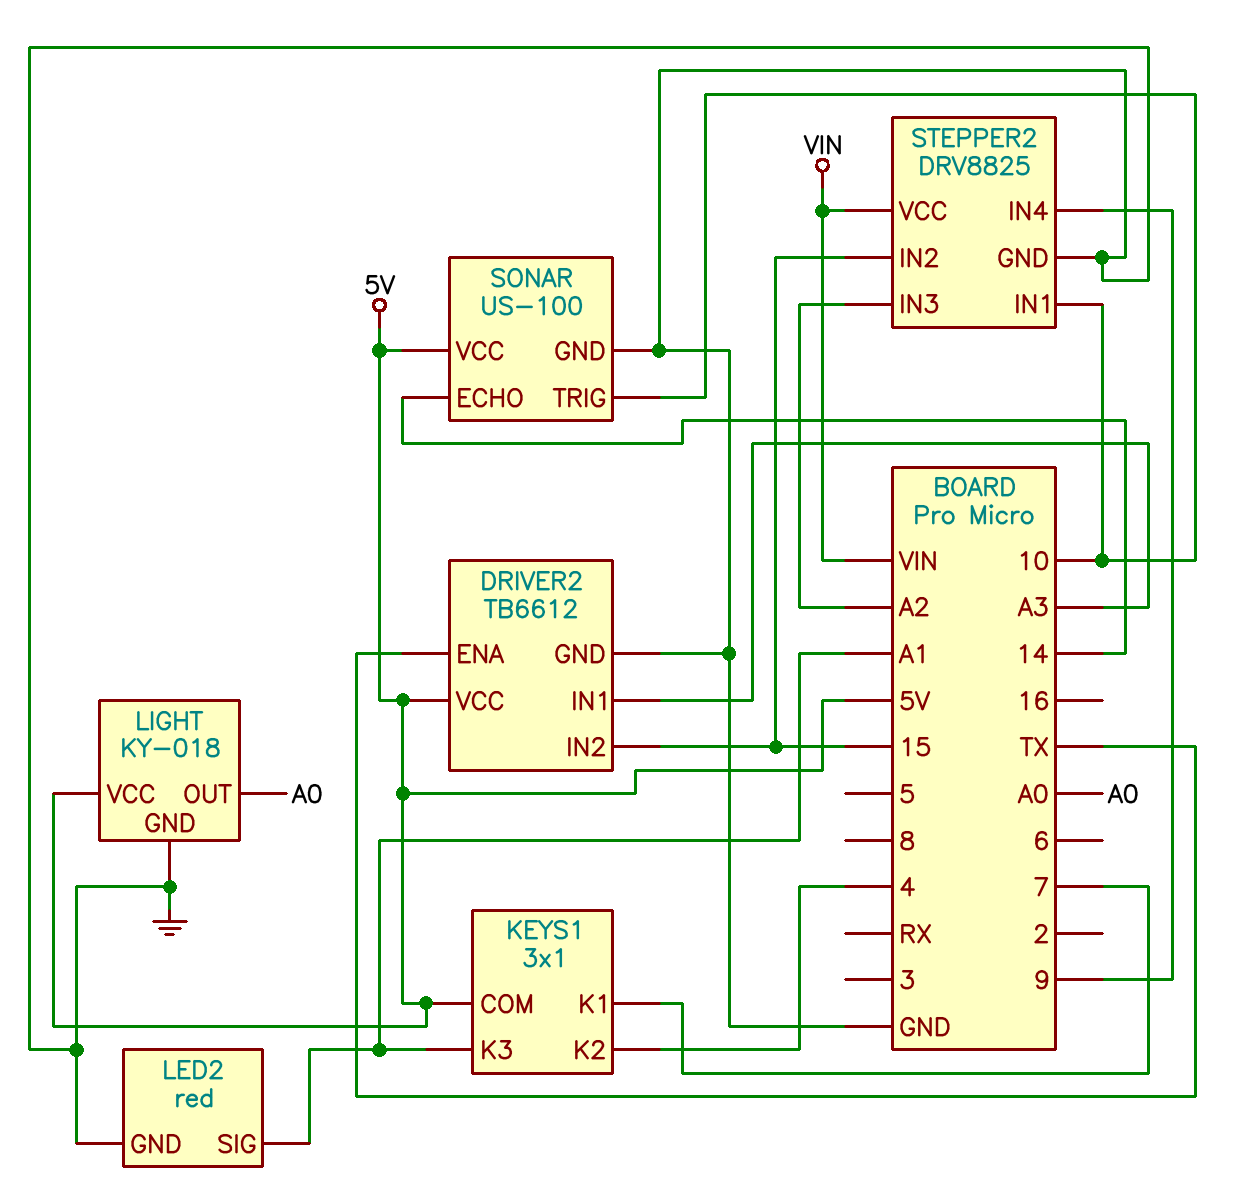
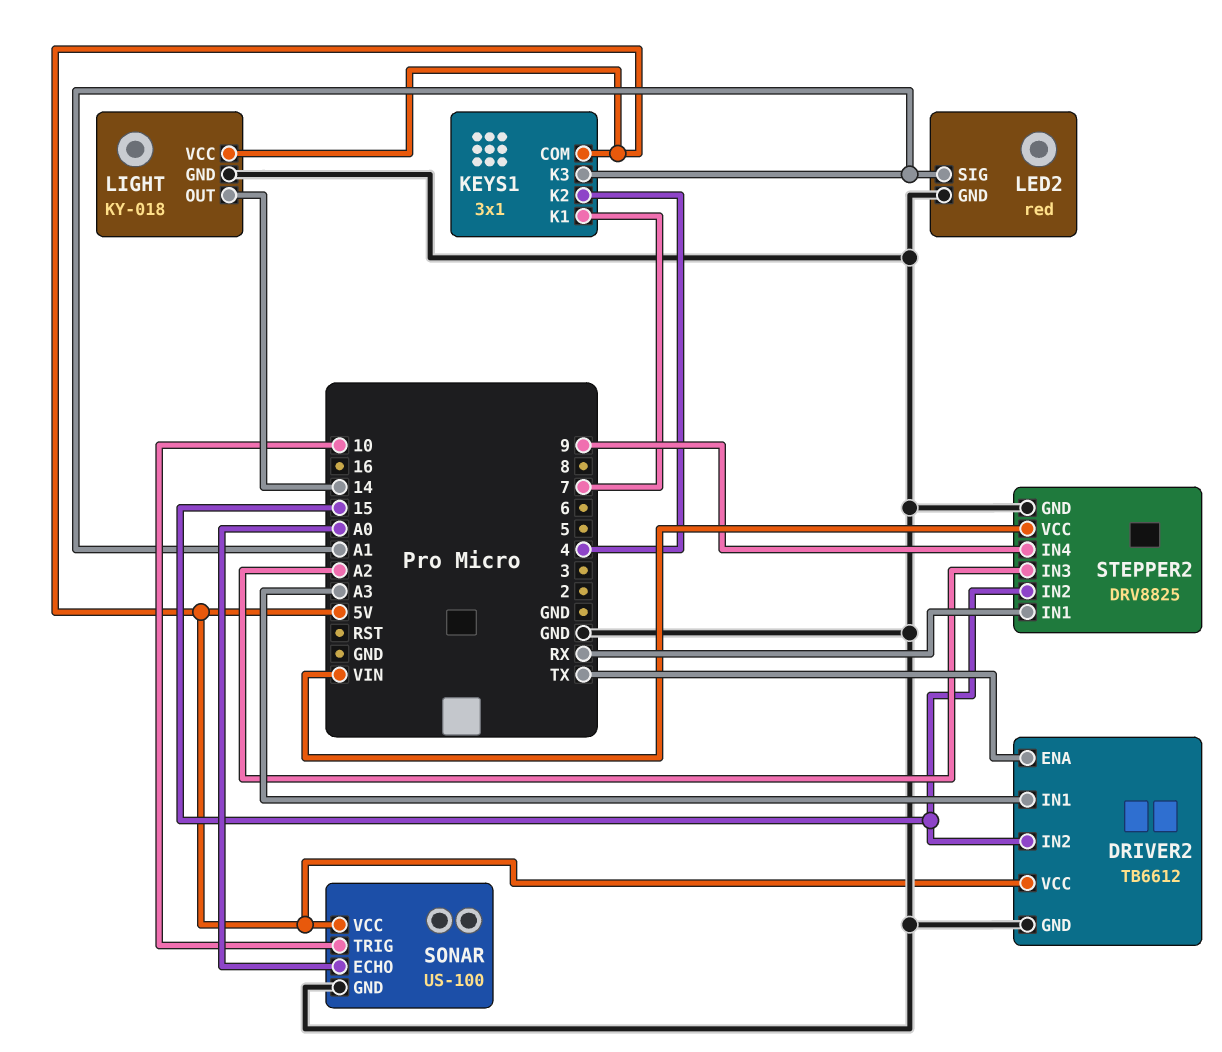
LIGHT pin OUT: A0 -> 14
SONAR pin ECHO: 14 -> A0
STEPPER2 pin IN1: 10 -> RX

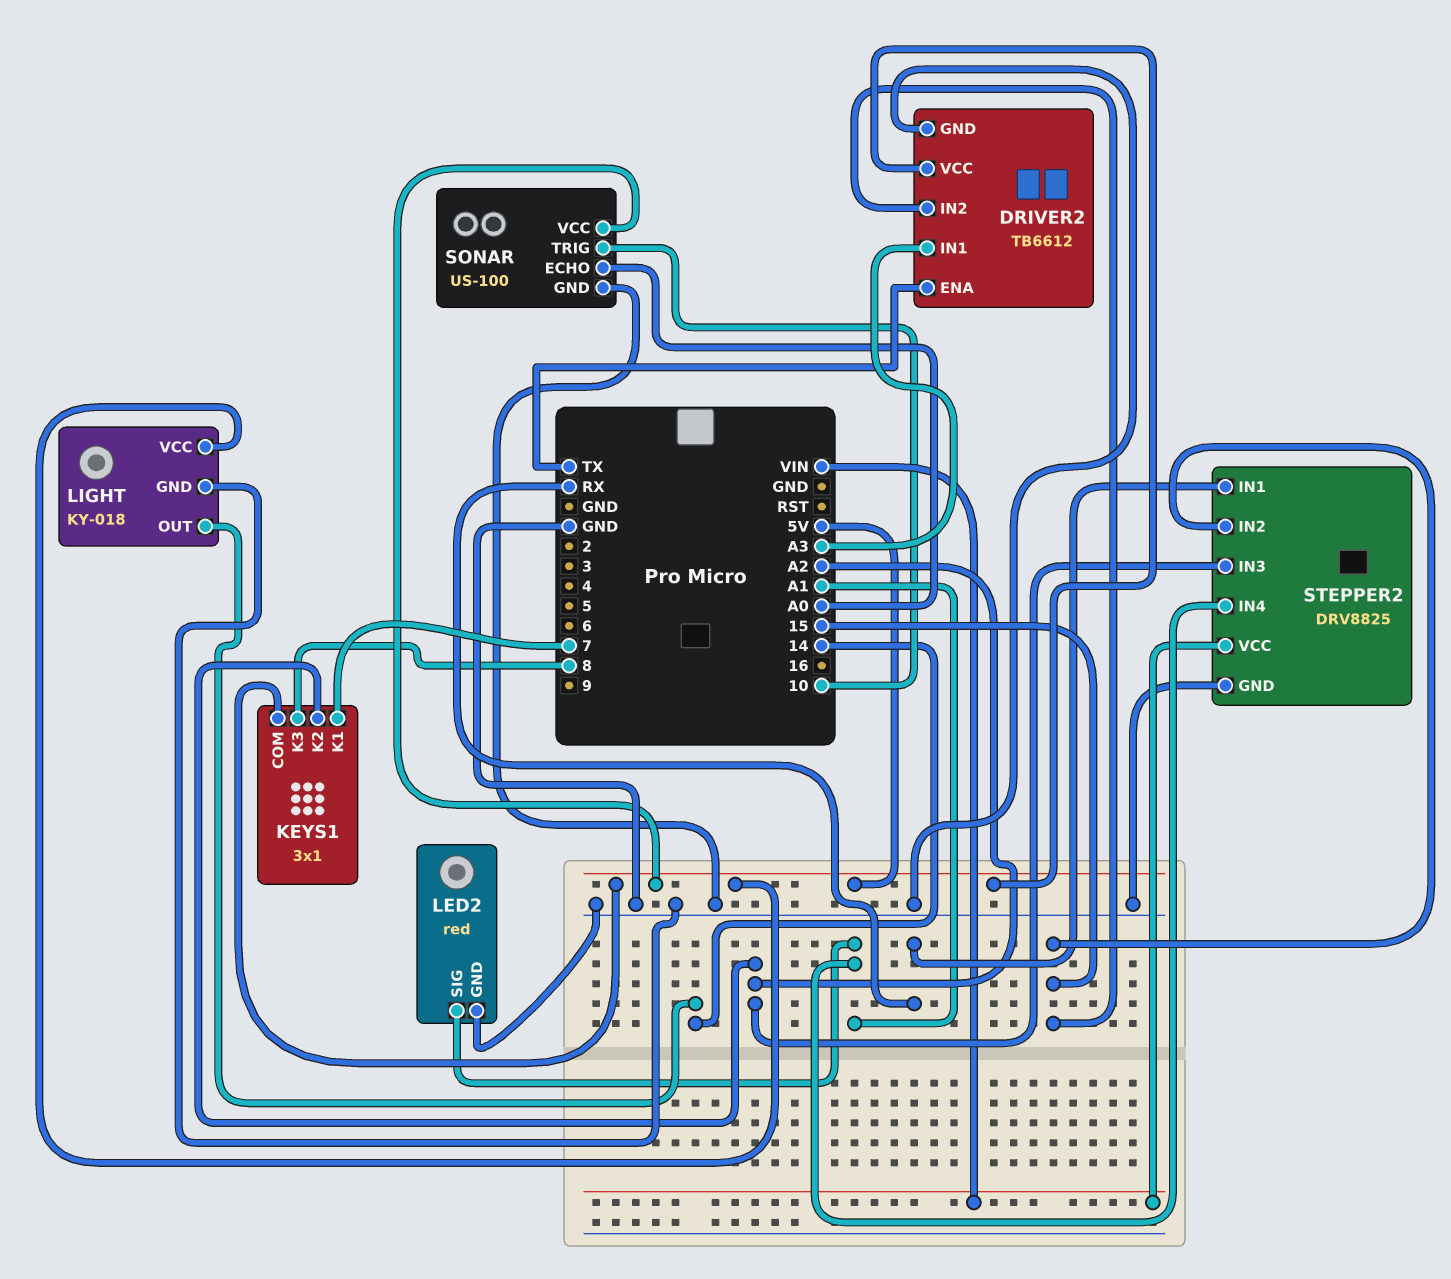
KEYS1 pin K2: 4 -> A2
KEYS1 pin K3: A1 -> 8
STEPPER2 pin IN4: 9 -> A1

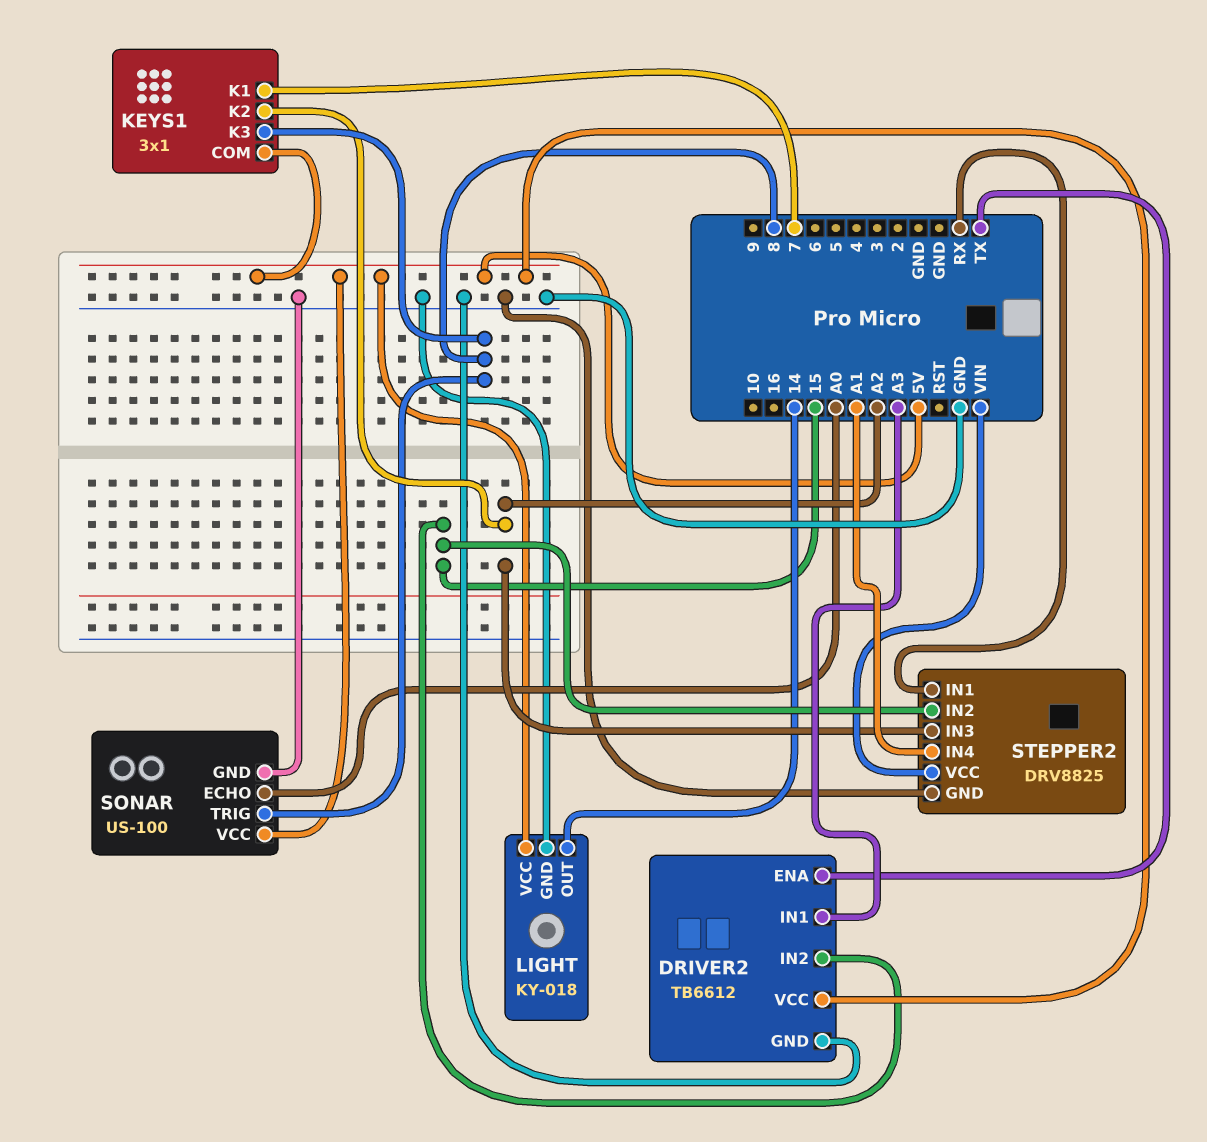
LED2: red -> none
LED2 pin GND: GND -> none
LED2 pin SIG: A1 -> none
SONAR pin TRIG: 10 -> 8

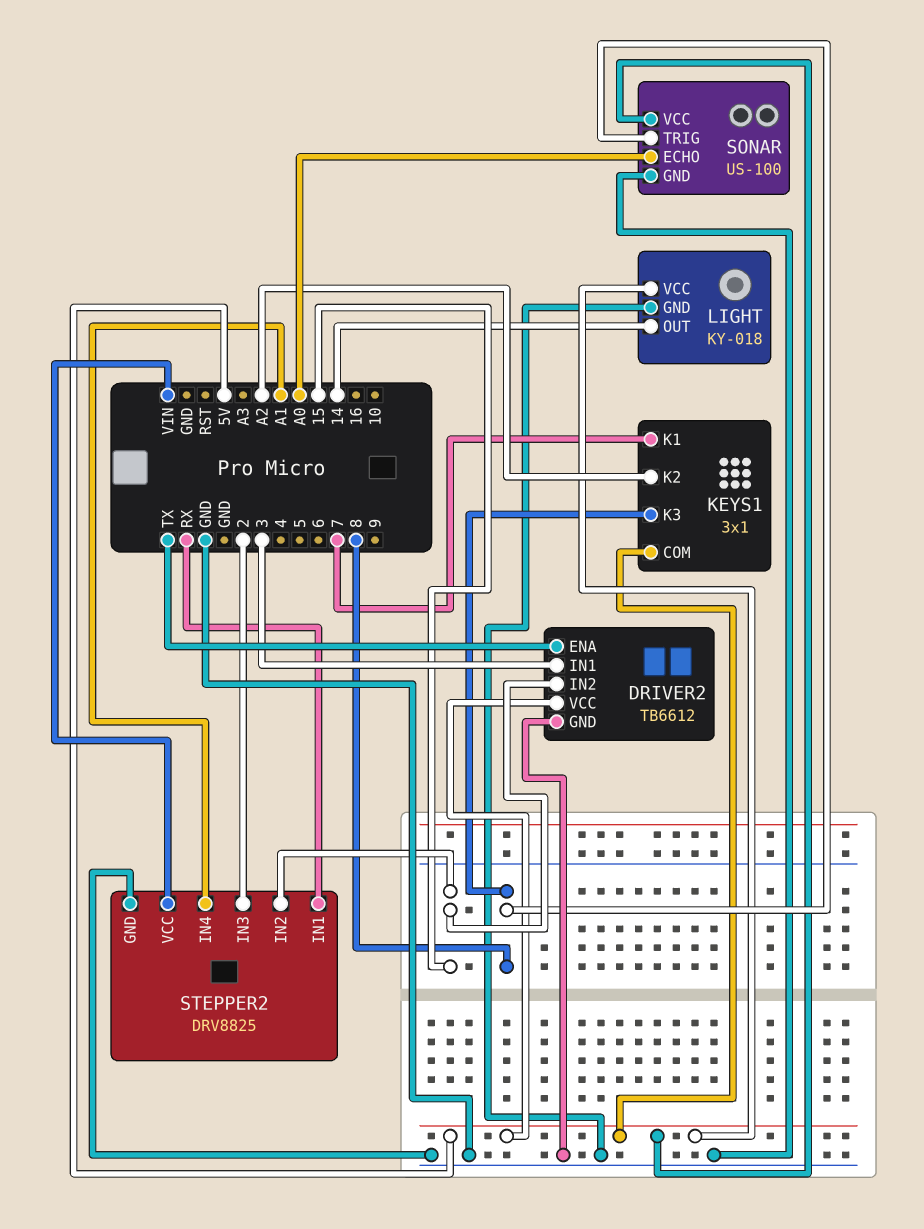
DRIVER2 pin IN1: A3 -> 3
STEPPER2 pin IN3: A2 -> 2

